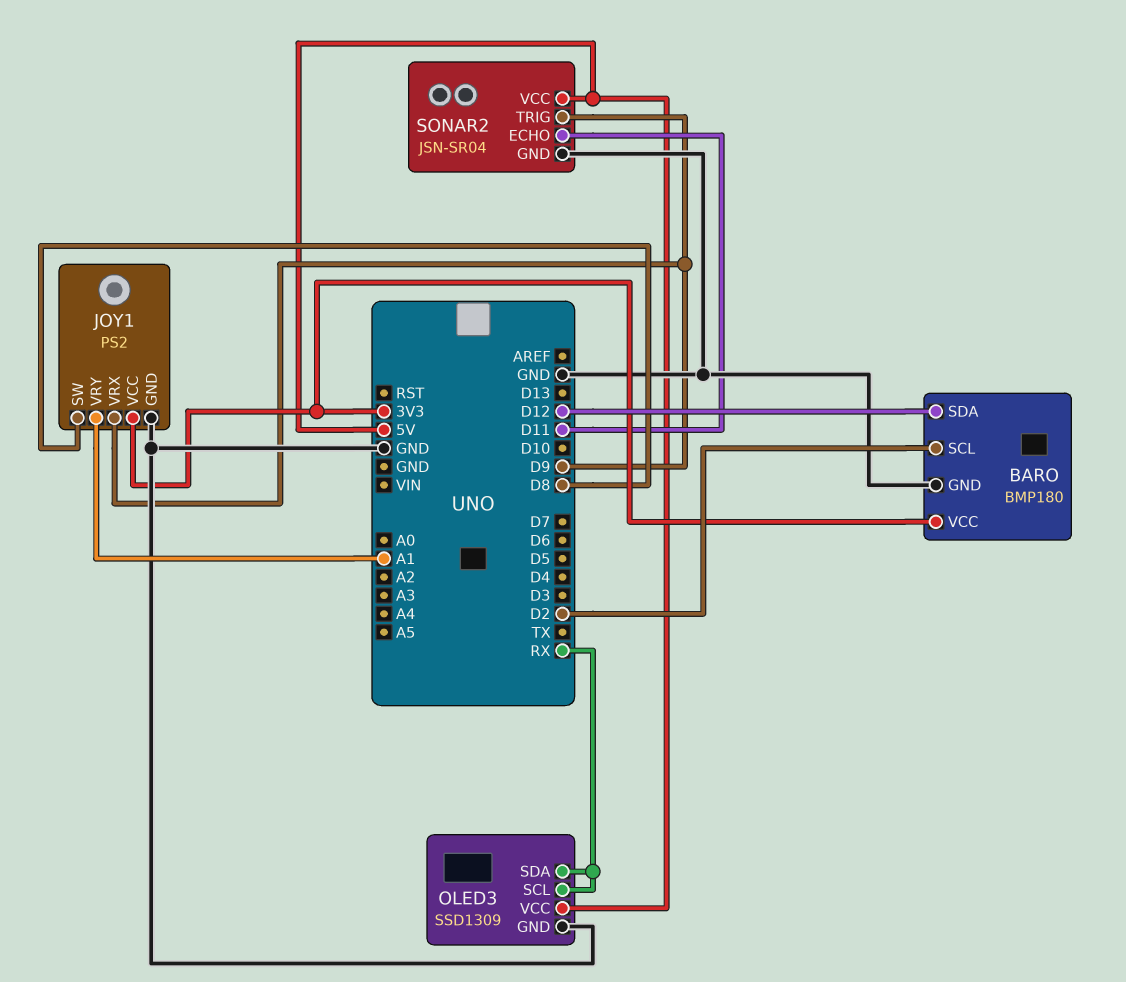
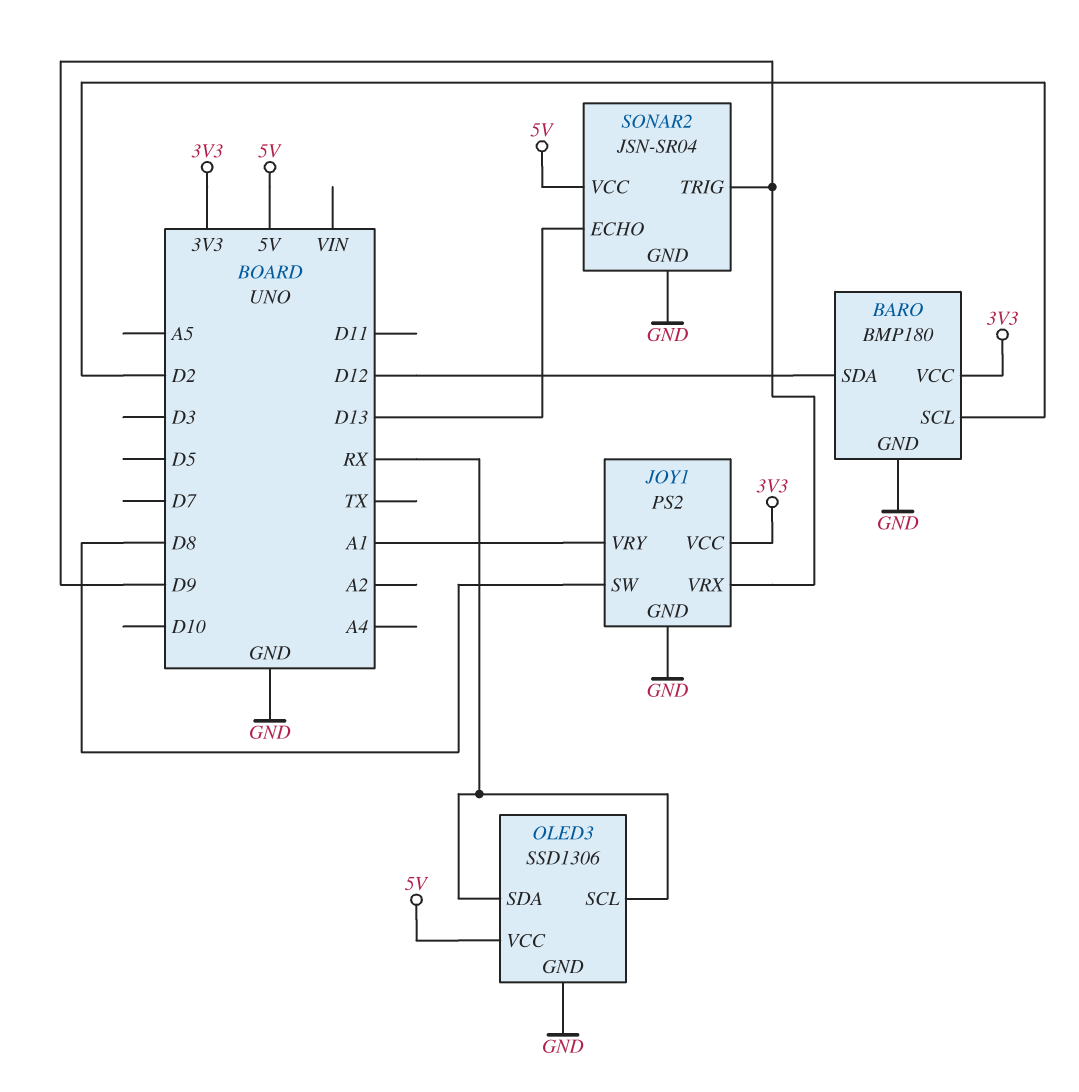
OLED3: SSD1309 -> SSD1306
SONAR2 pin ECHO: D11 -> D13

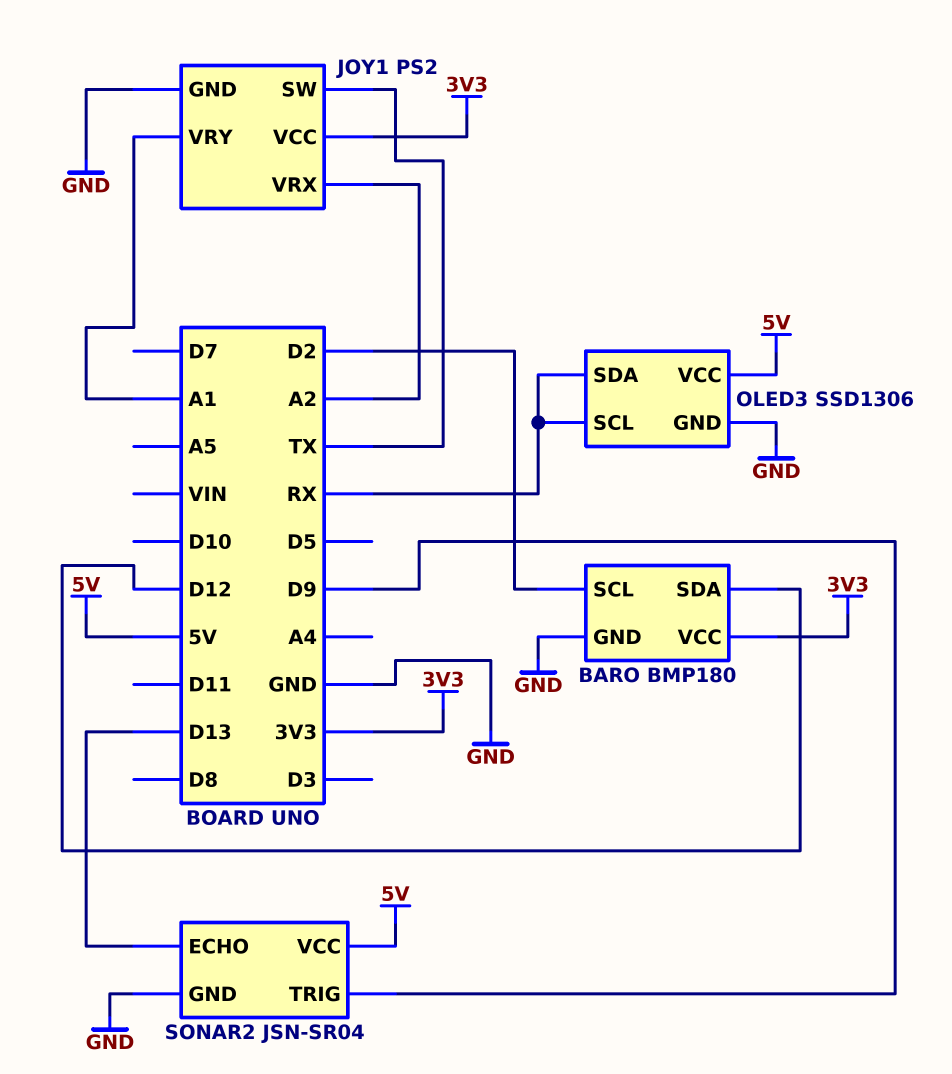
JOY1 pin SW: D8 -> TX
JOY1 pin VRX: D9 -> A2

